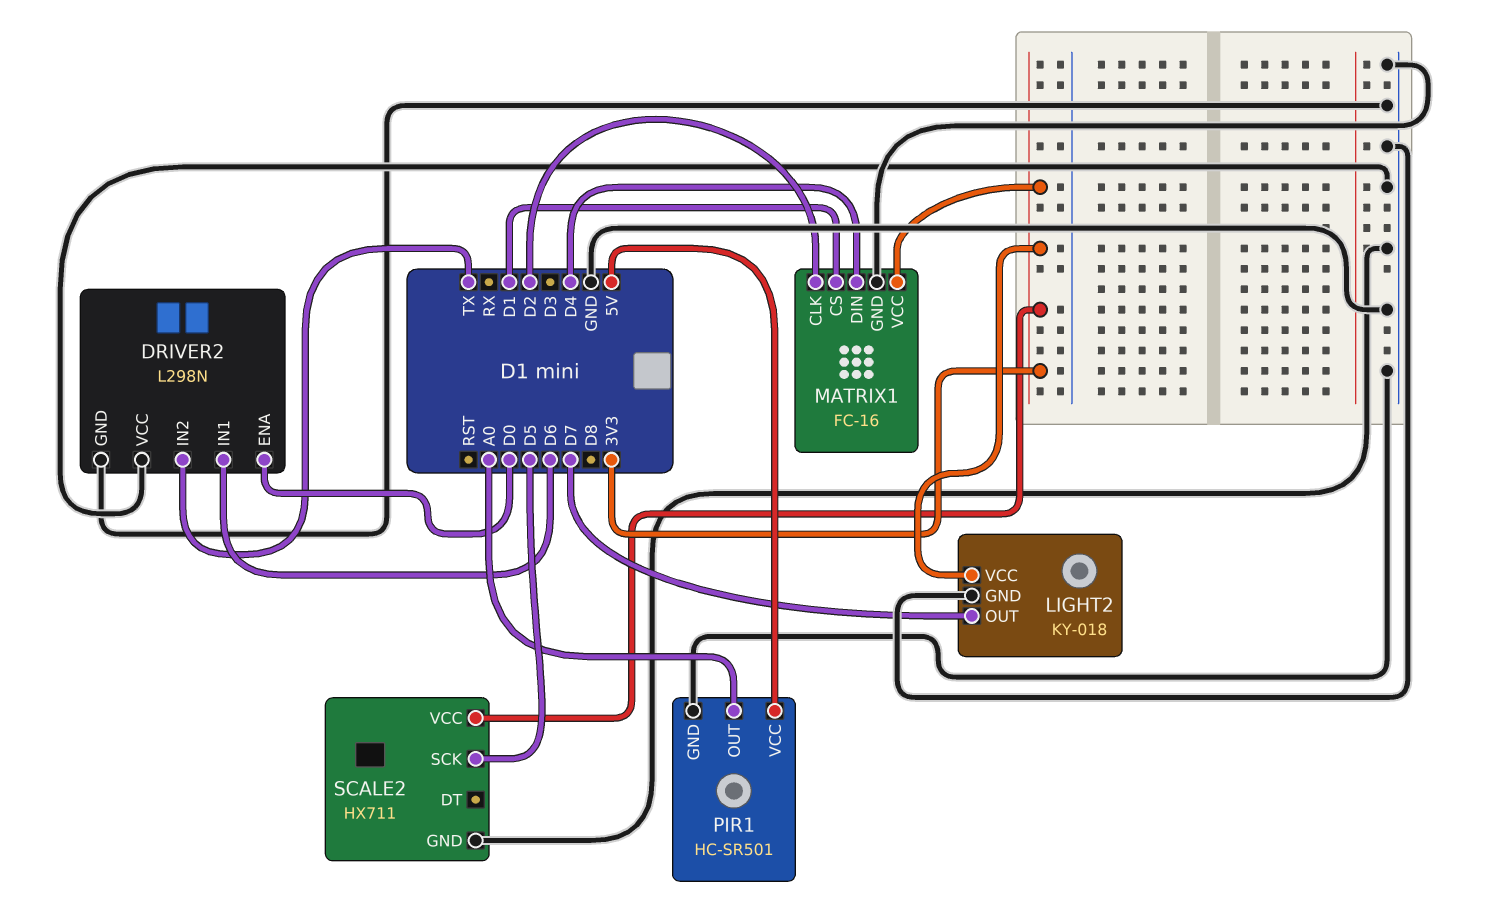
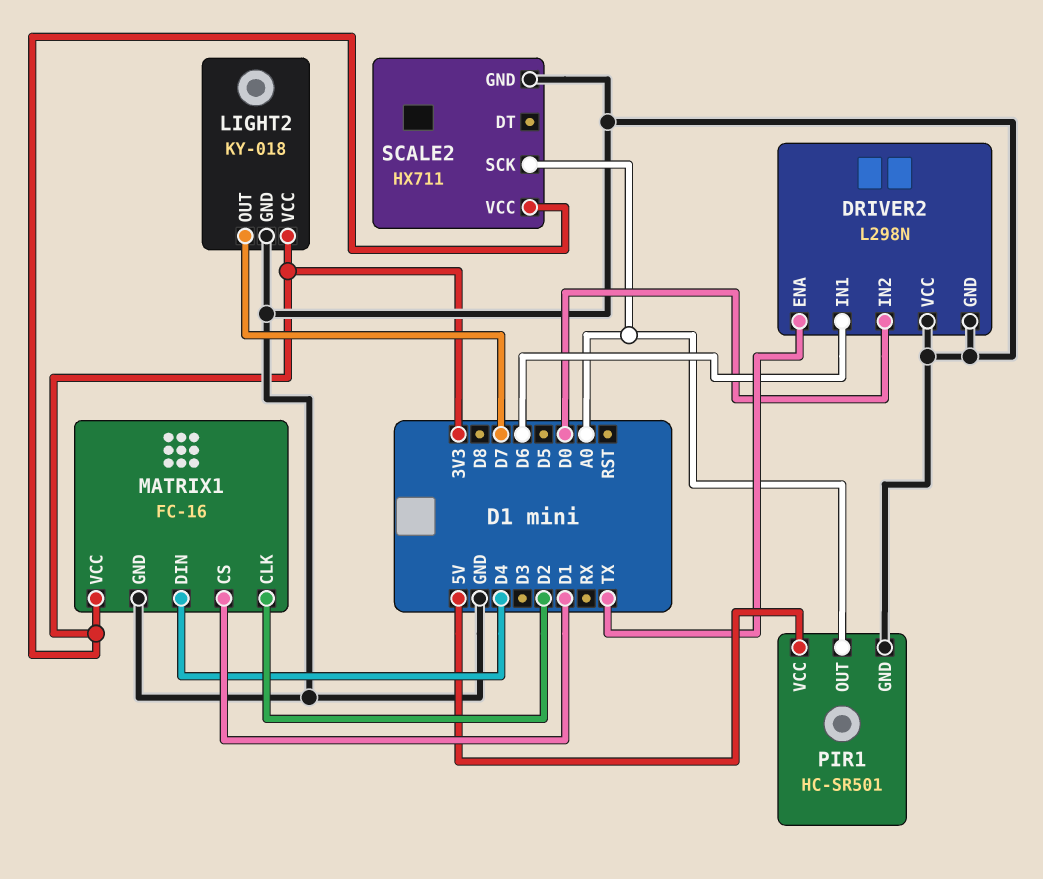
DRIVER2 pin ENA: D0 -> TX
DRIVER2 pin IN2: TX -> D0
SCALE2 pin SCK: D5 -> A0

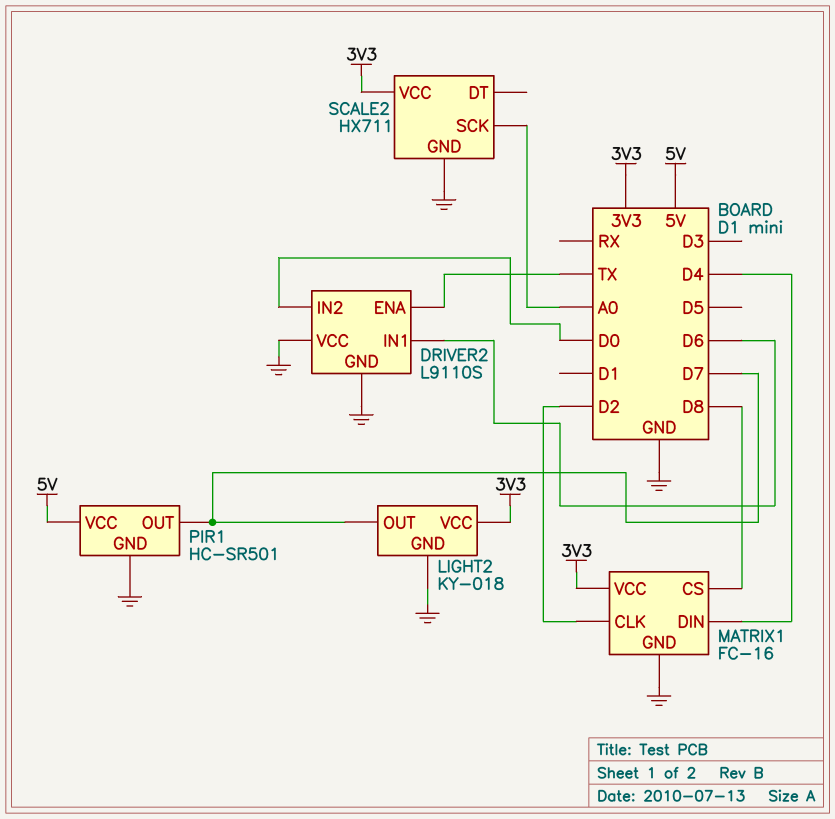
DRIVER2: L298N -> L9110S
MATRIX1 pin CS: D1 -> D8
PIR1 pin OUT: A0 -> D7

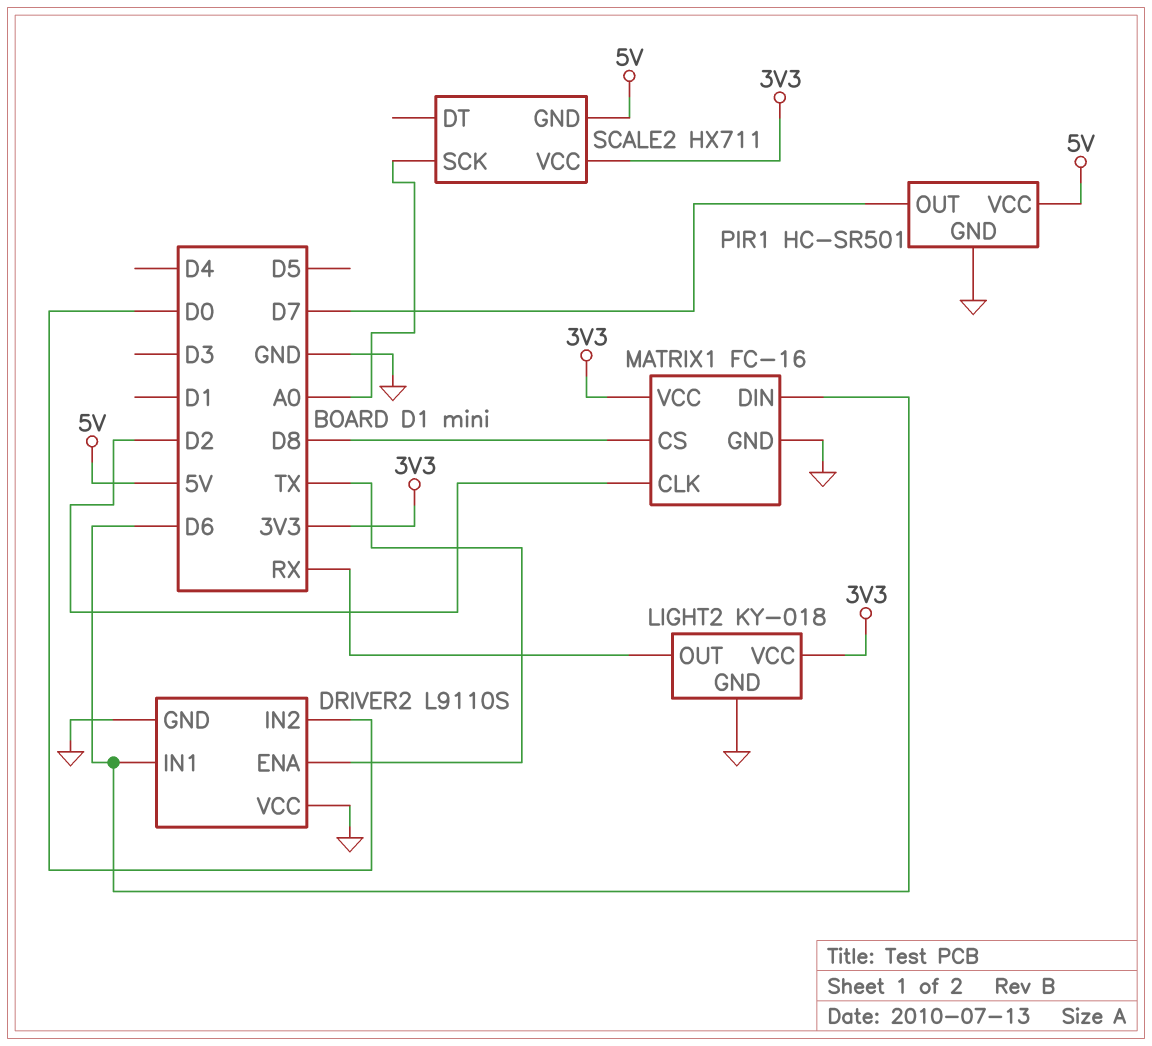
LIGHT2 pin OUT: D7 -> RX
MATRIX1 pin DIN: D4 -> D6
SCALE2 pin GND: GND -> 5V

